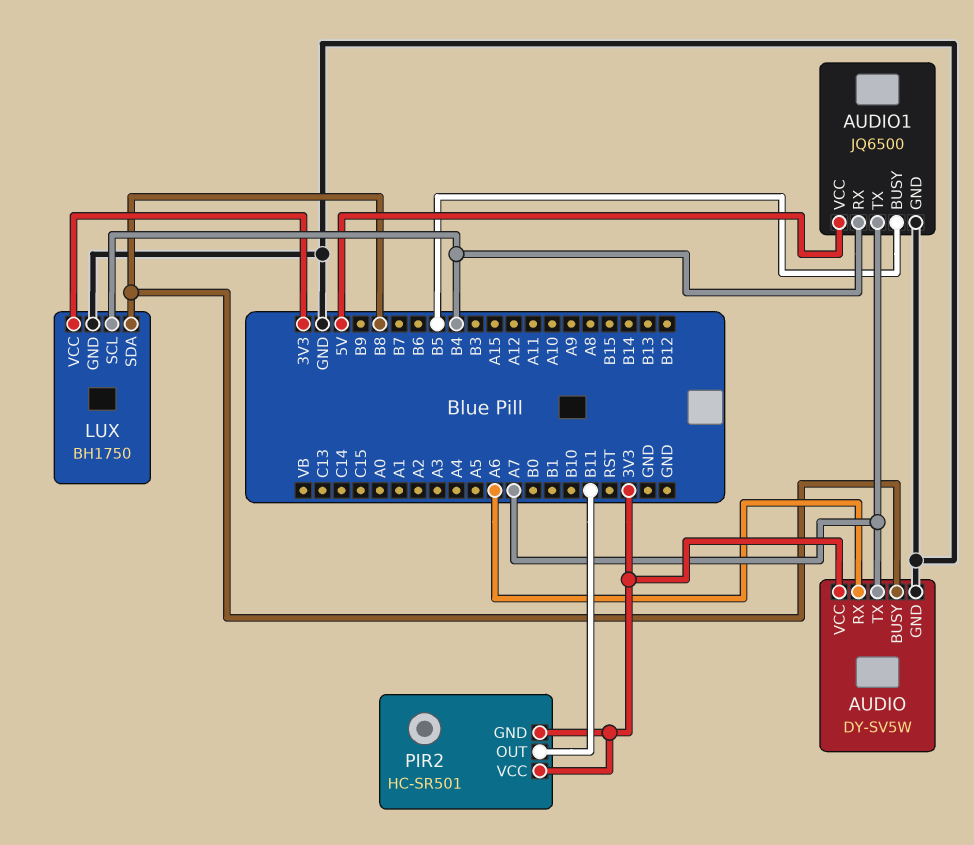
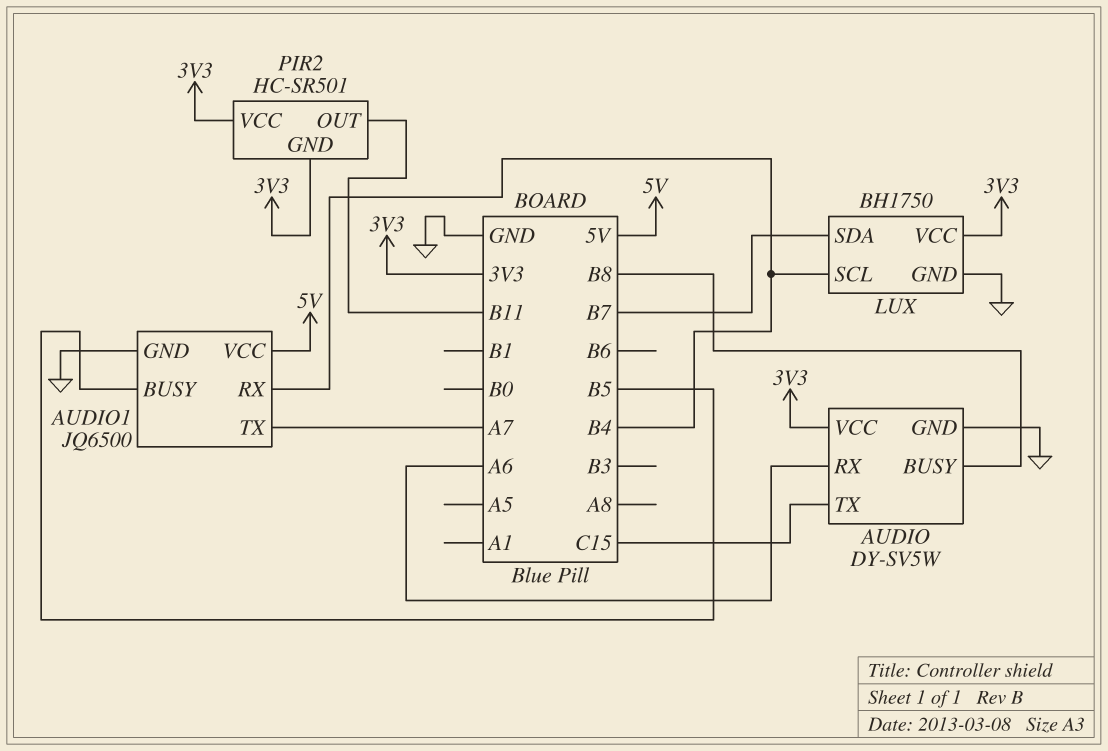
AUDIO pin TX: A7 -> C15
LUX pin SDA: B8 -> B7

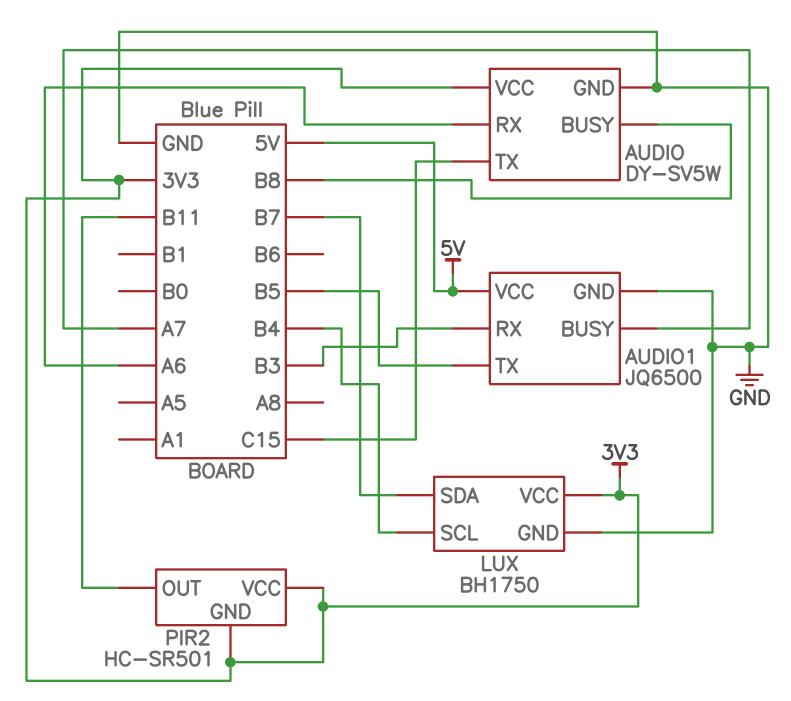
AUDIO1 pin BUSY: B5 -> A7
AUDIO1 pin RX: B4 -> B3
AUDIO1 pin TX: A7 -> B5

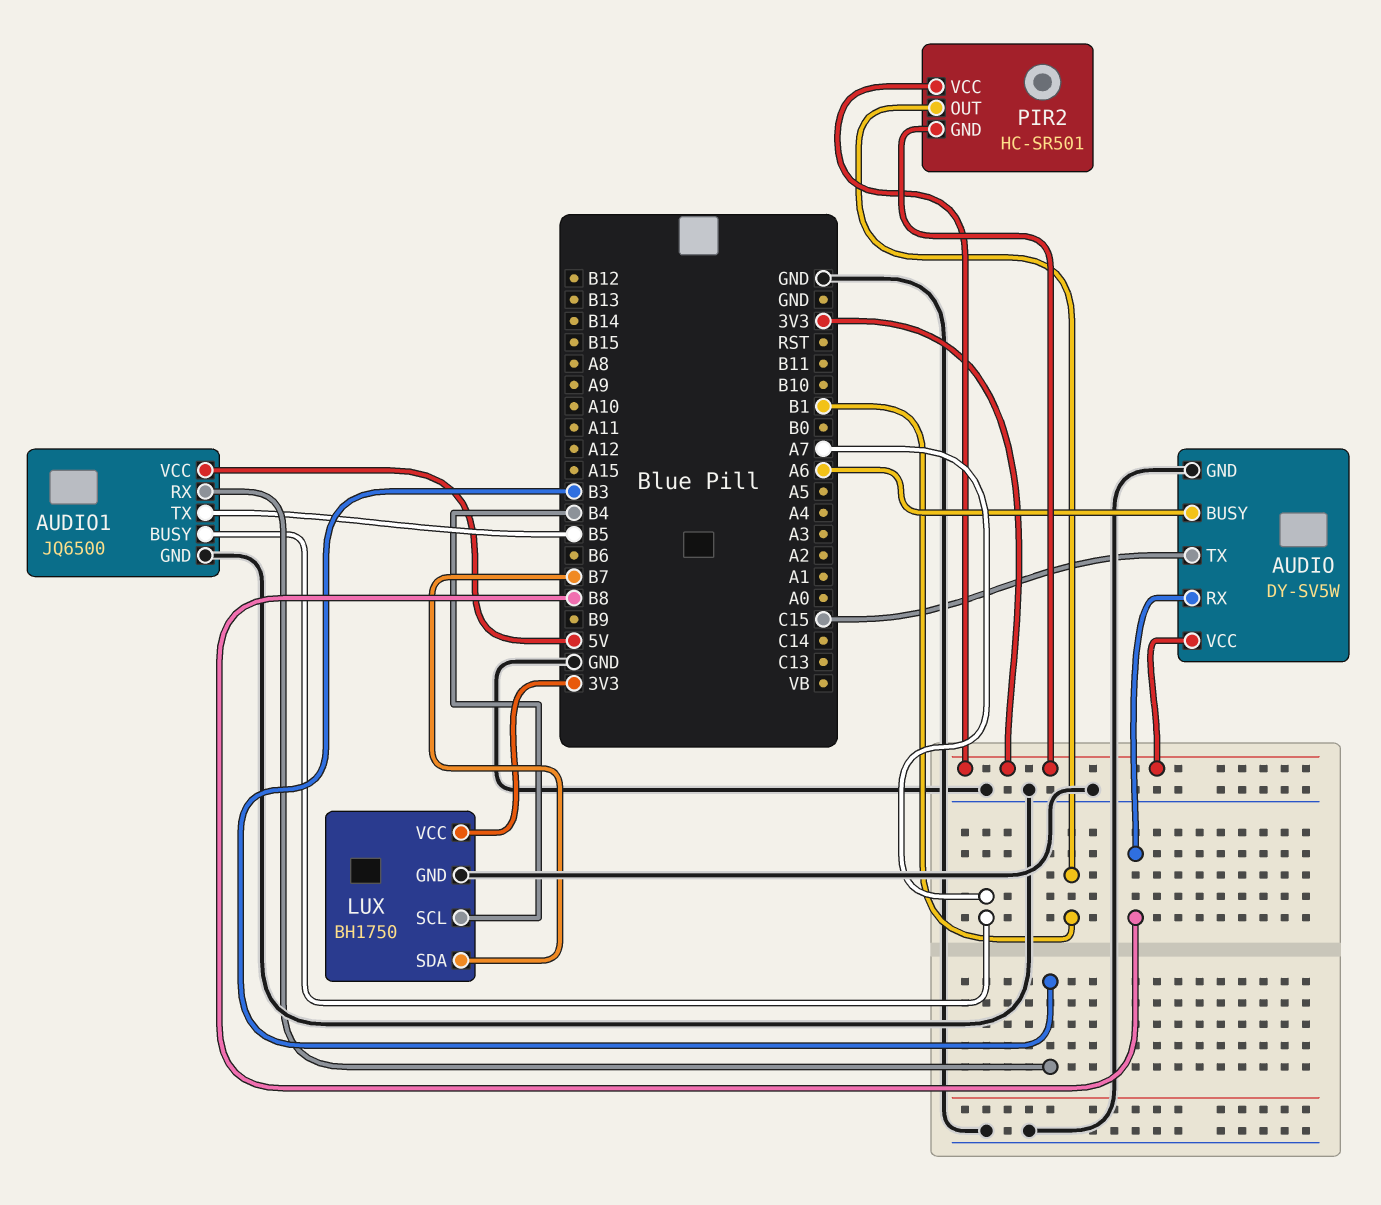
AUDIO pin BUSY: B8 -> A6
AUDIO pin RX: A6 -> B8
PIR2 pin OUT: B11 -> B1

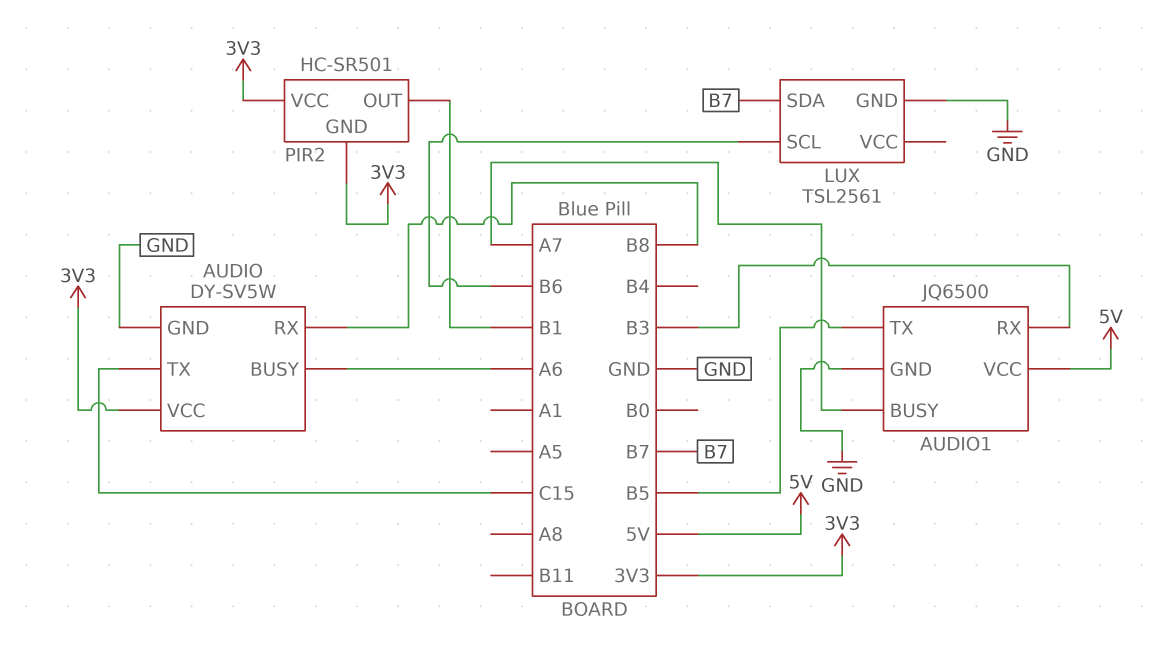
LUX: BH1750 -> TSL2561
LUX pin SCL: B4 -> B6
LUX pin VCC: 3V3 -> none

